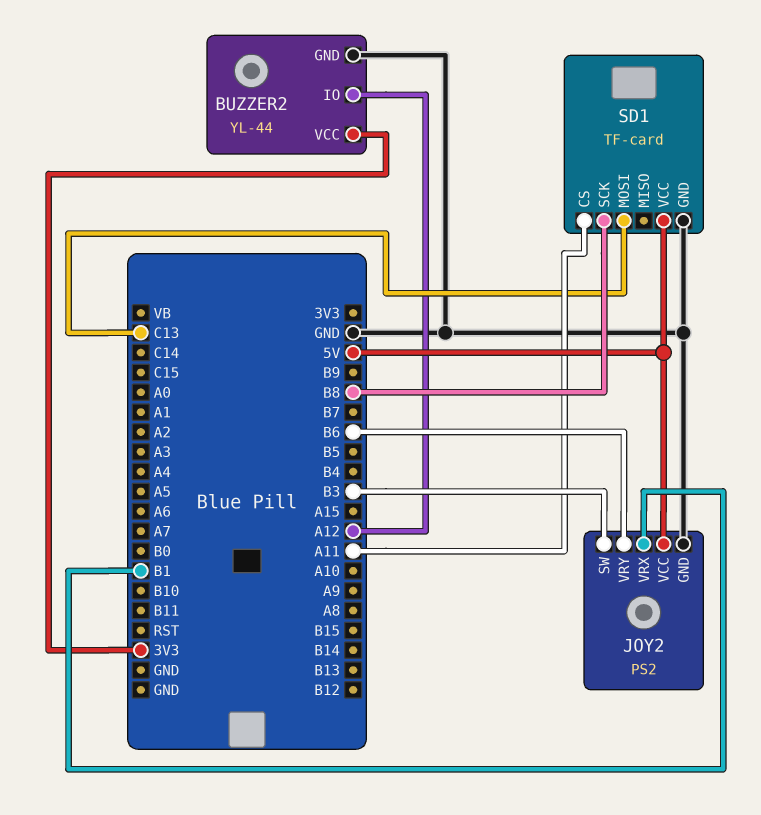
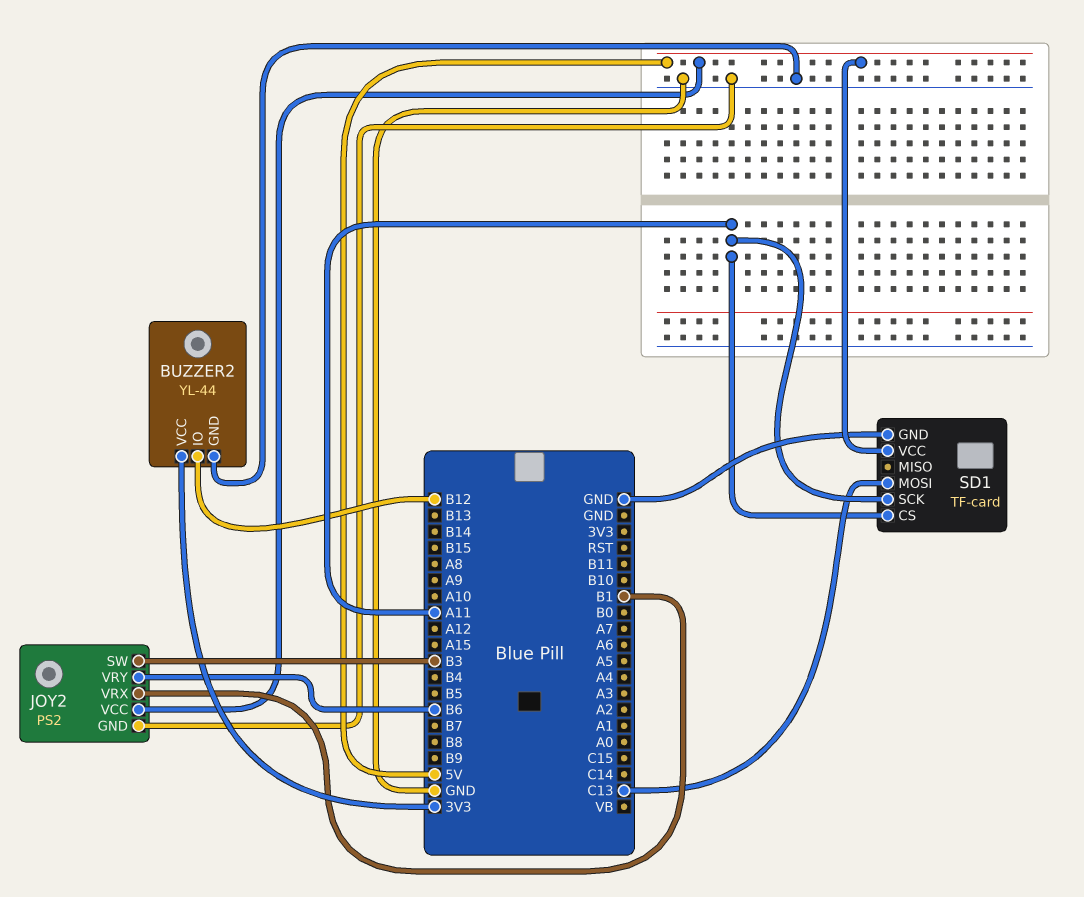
BUZZER2 pin IO: A12 -> B12
SD1 pin SCK: B8 -> A11

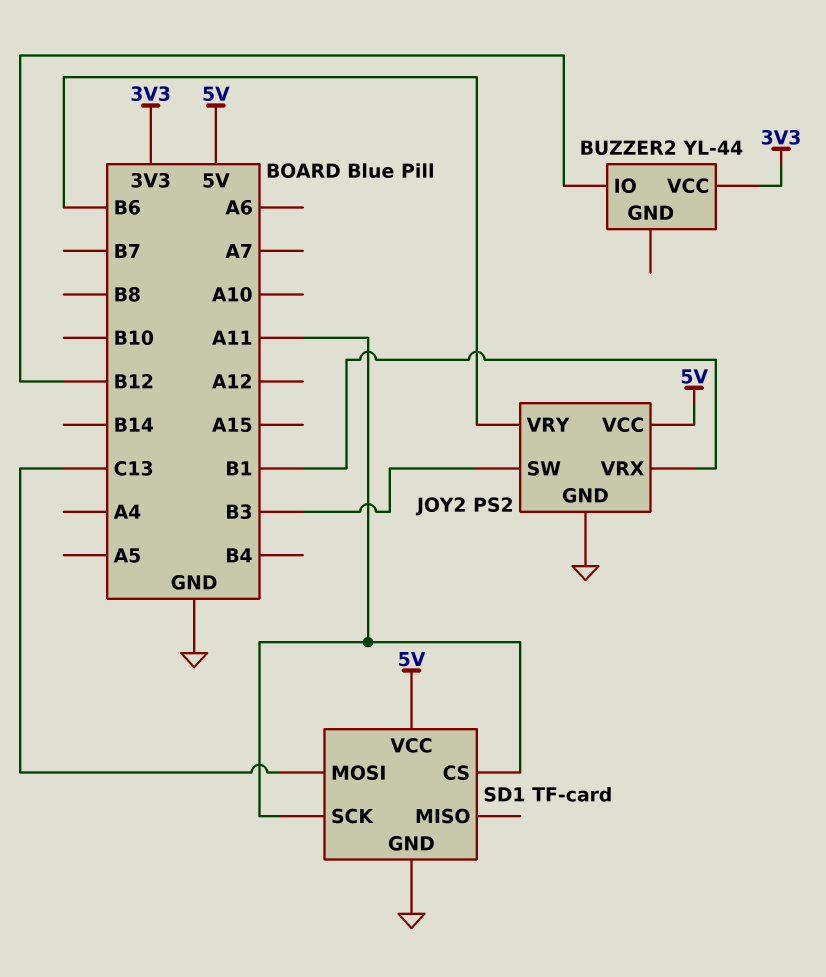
BUZZER2 pin GND: GND -> none

